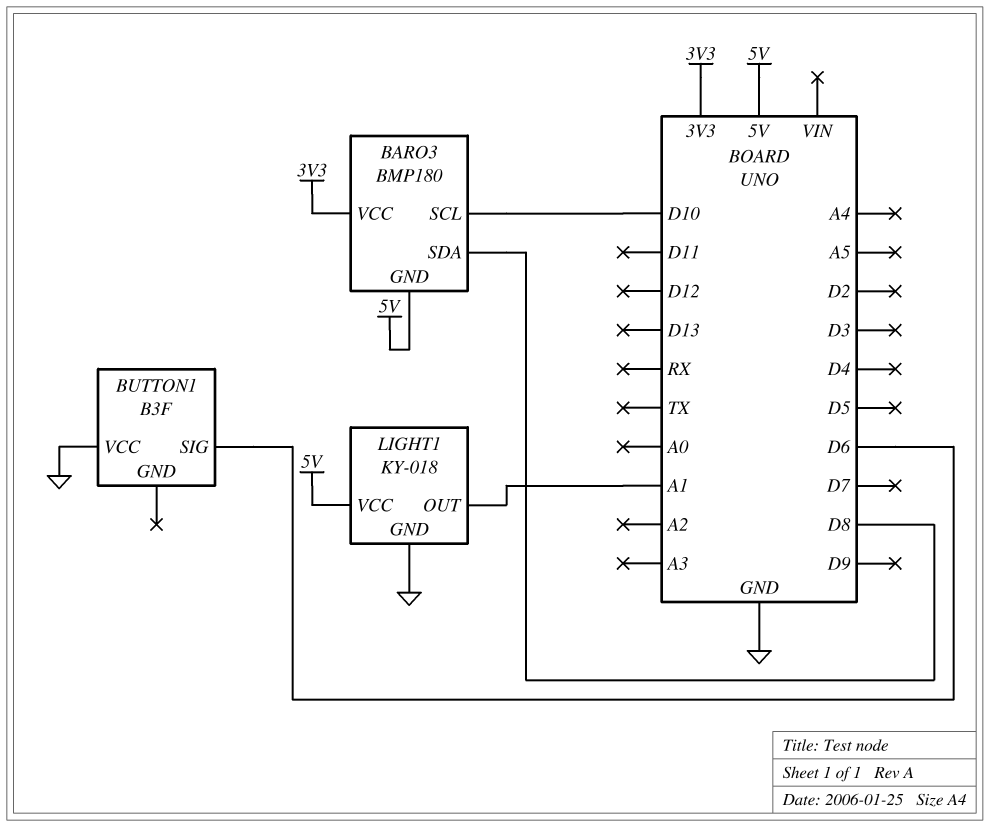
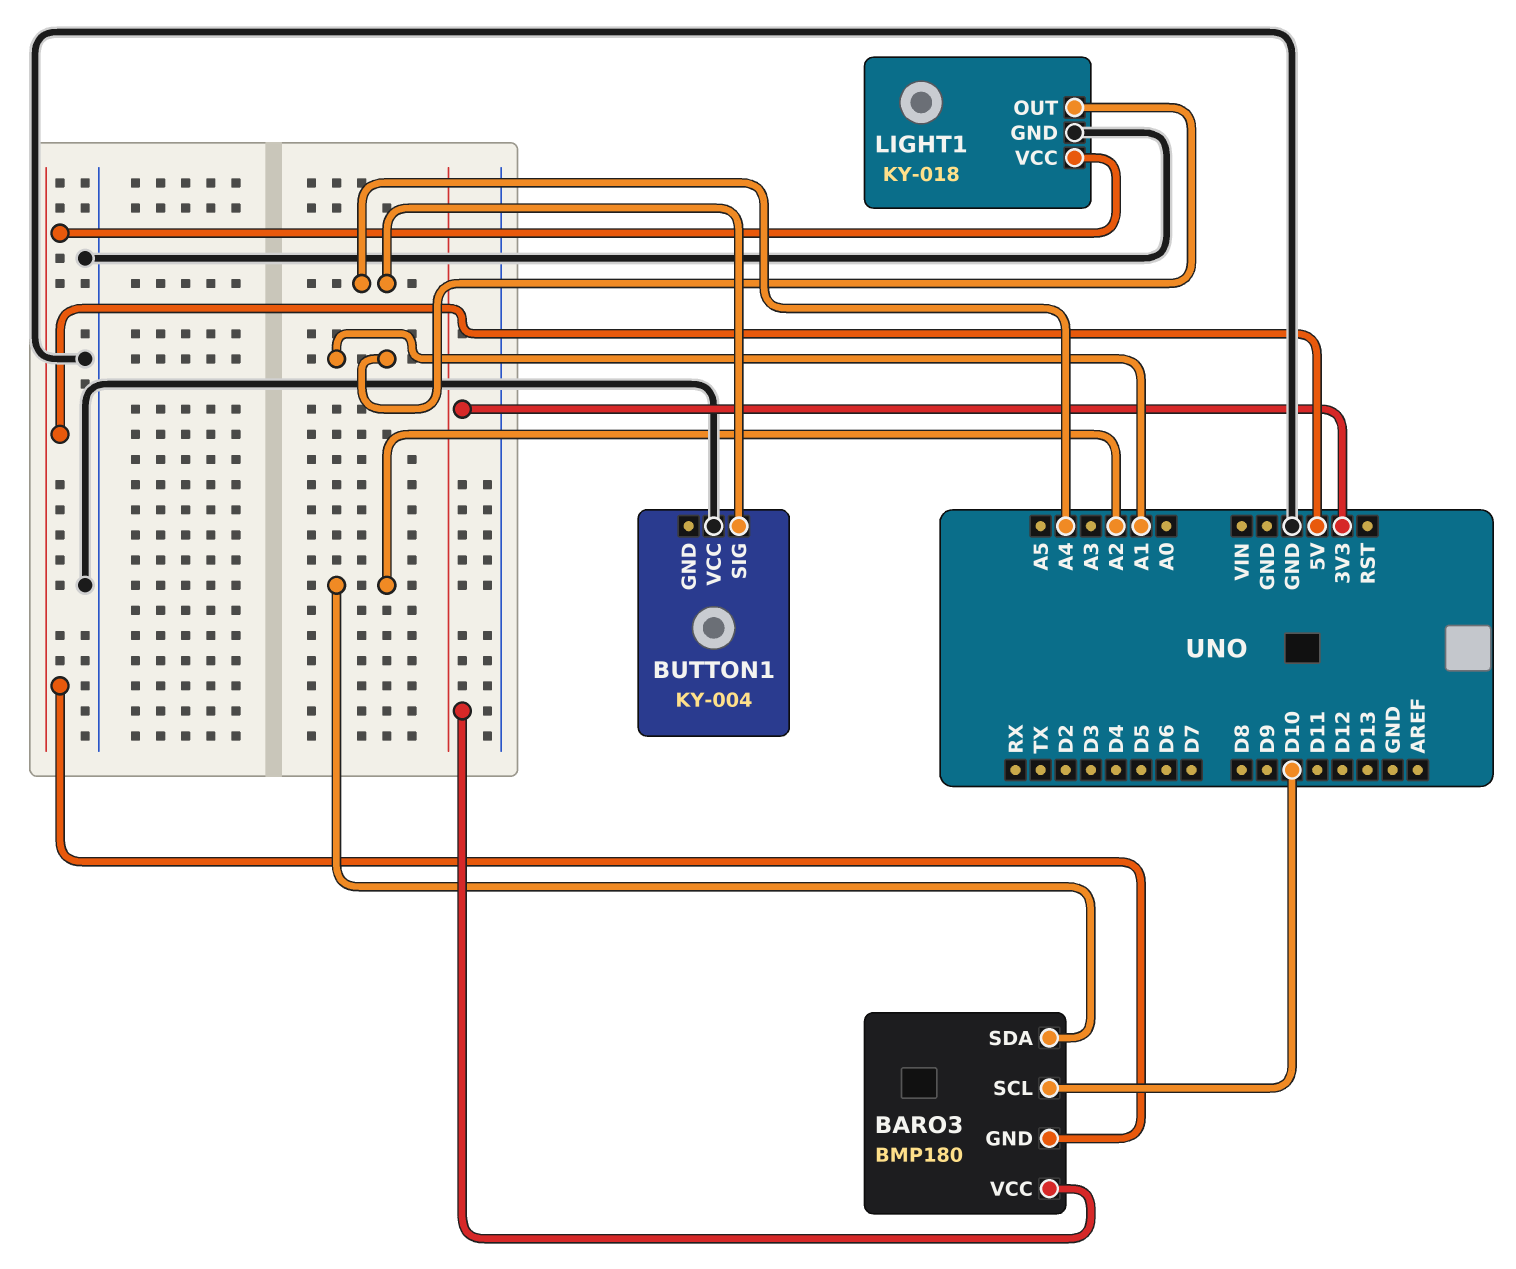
BARO3 pin SDA: D8 -> A2
BUTTON1: B3F -> KY-004
BUTTON1 pin SIG: D6 -> A4

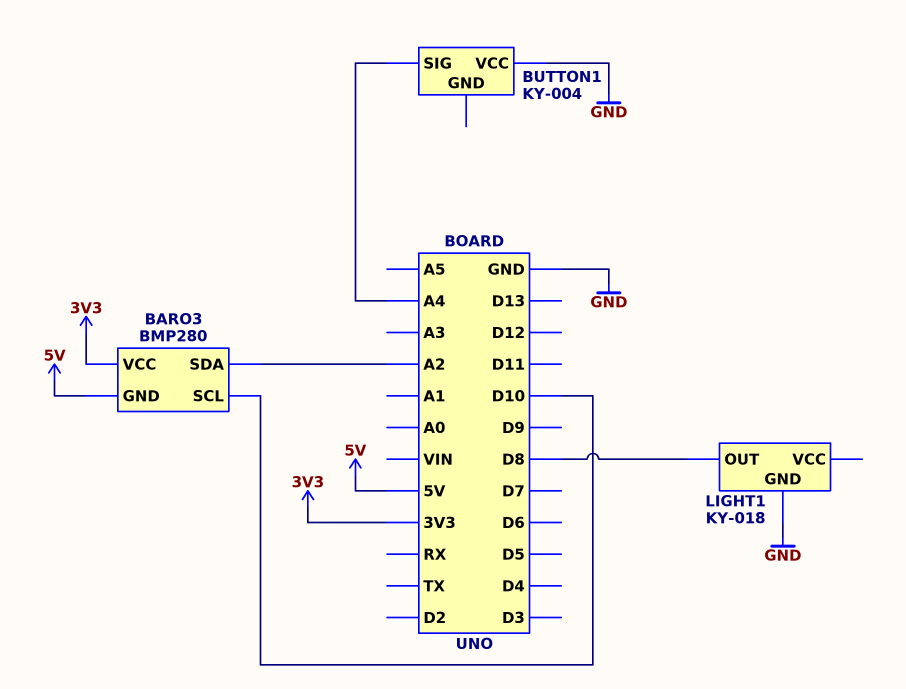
BARO3: BMP180 -> BMP280
LIGHT1 pin OUT: A1 -> D8
LIGHT1 pin VCC: 5V -> none

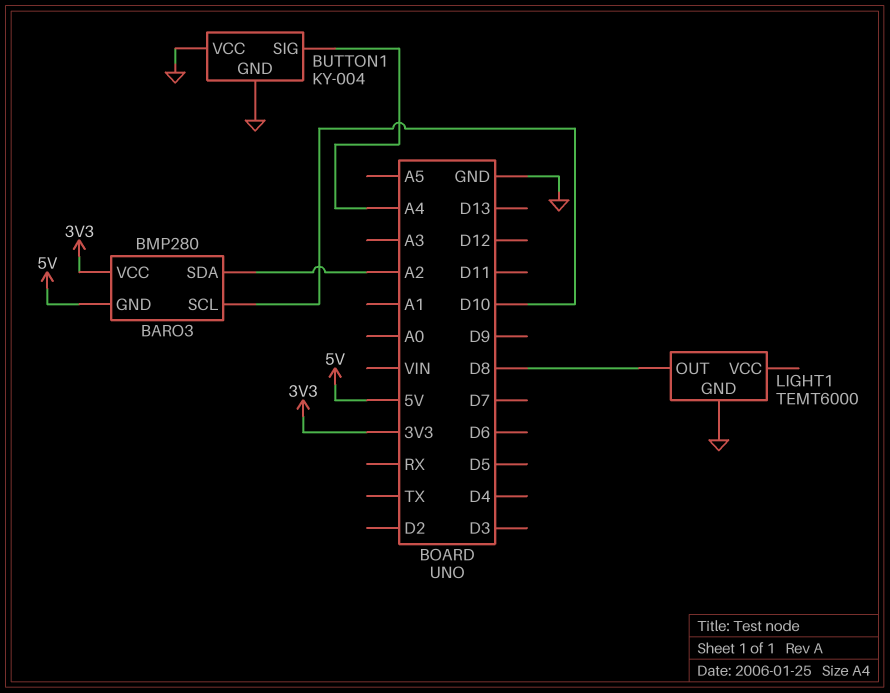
BUTTON1 pin GND: none -> GND
LIGHT1: KY-018 -> TEMT6000

